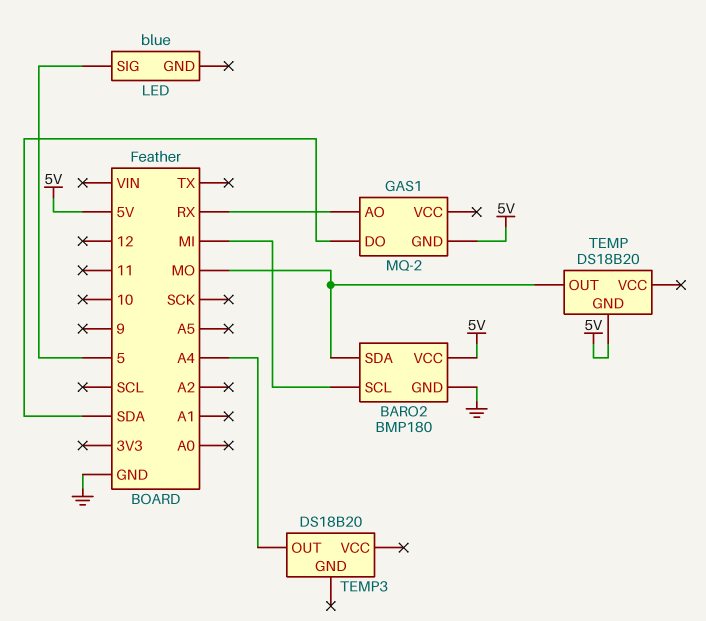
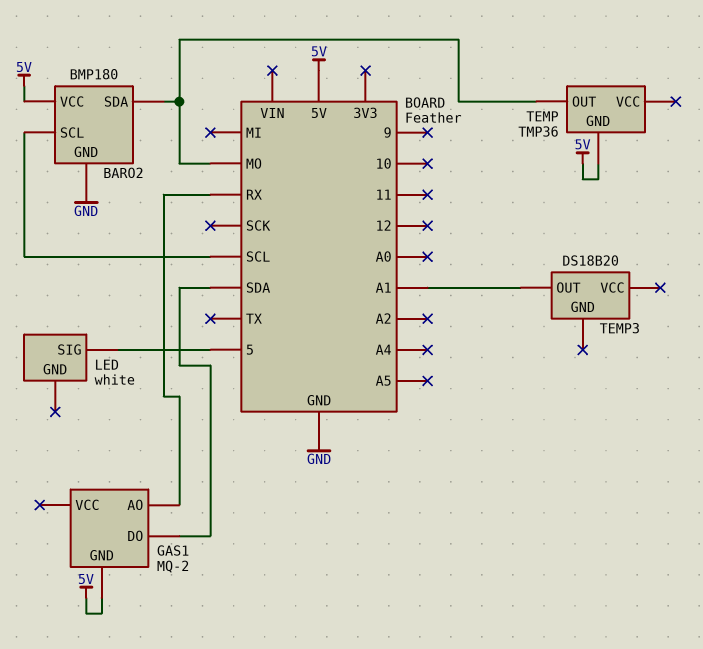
BARO2 pin SCL: MI -> SCL
LED: blue -> white
TEMP: DS18B20 -> TMP36
TEMP3 pin OUT: A4 -> A1

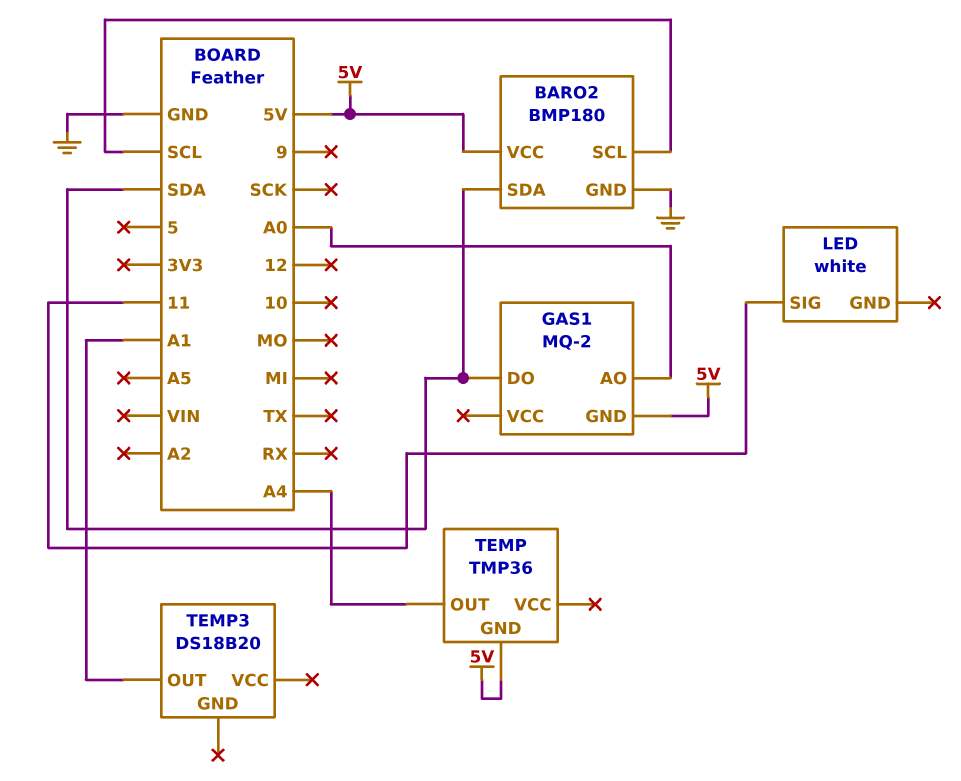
BARO2 pin SDA: MO -> SDA
GAS1 pin AO: RX -> A0
LED pin SIG: 5 -> 11
TEMP pin OUT: MO -> A4

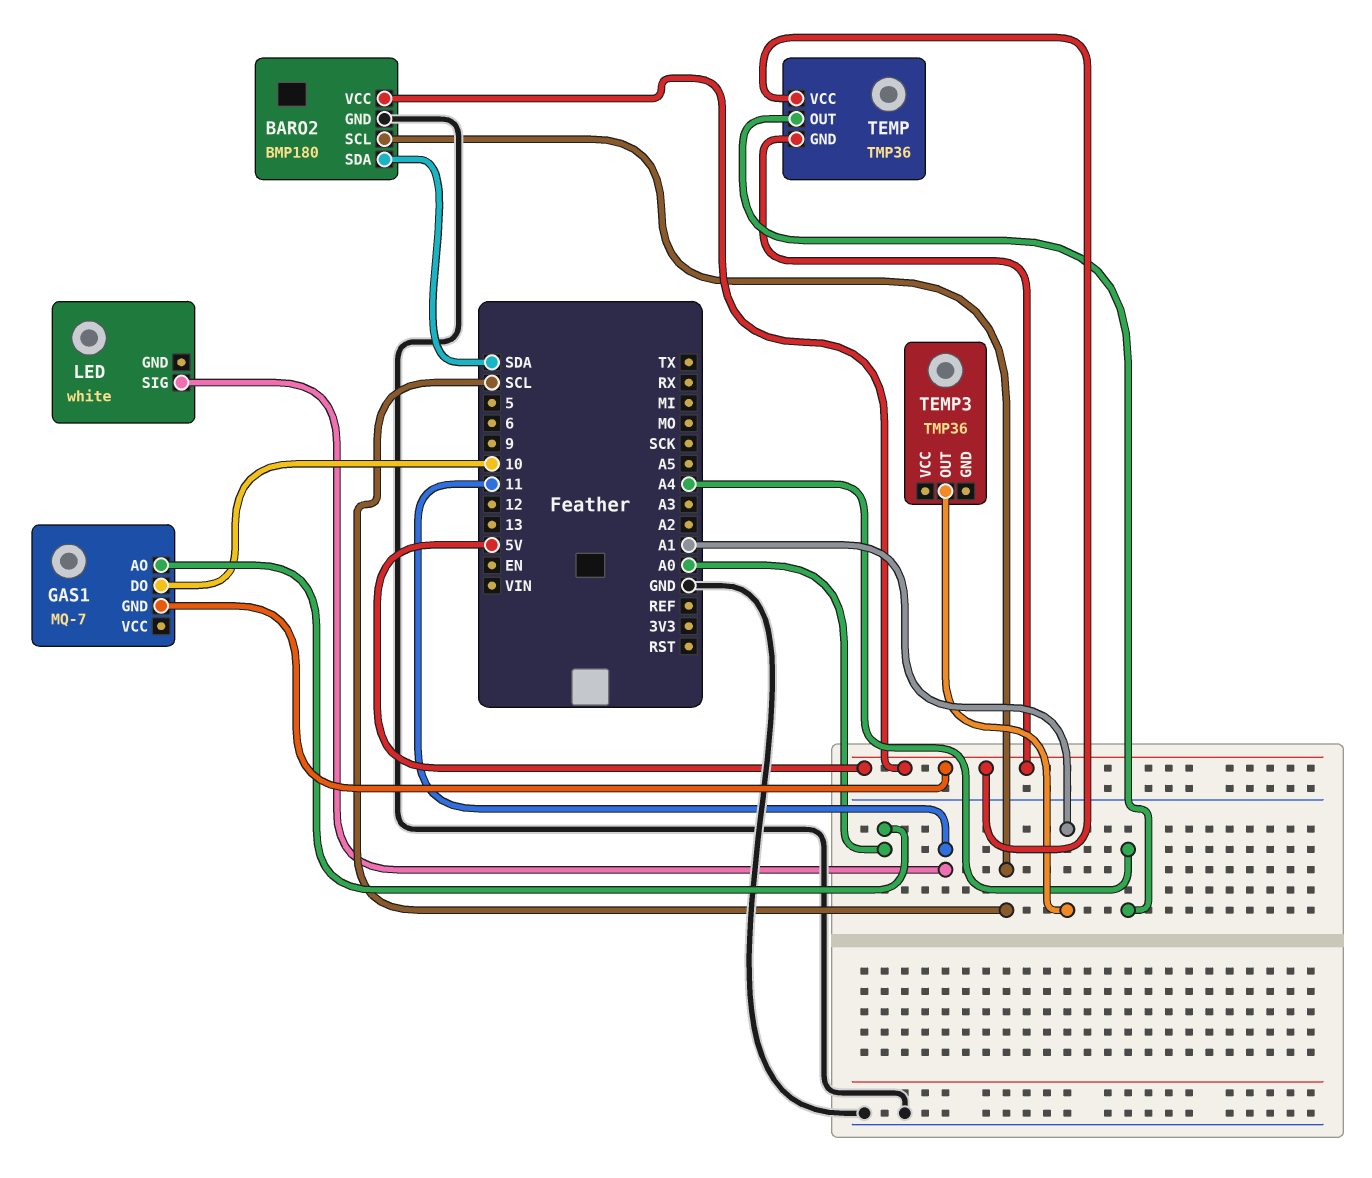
GAS1: MQ-2 -> MQ-7
GAS1 pin DO: SDA -> 10
TEMP pin VCC: none -> 5V
TEMP3: DS18B20 -> TMP36

